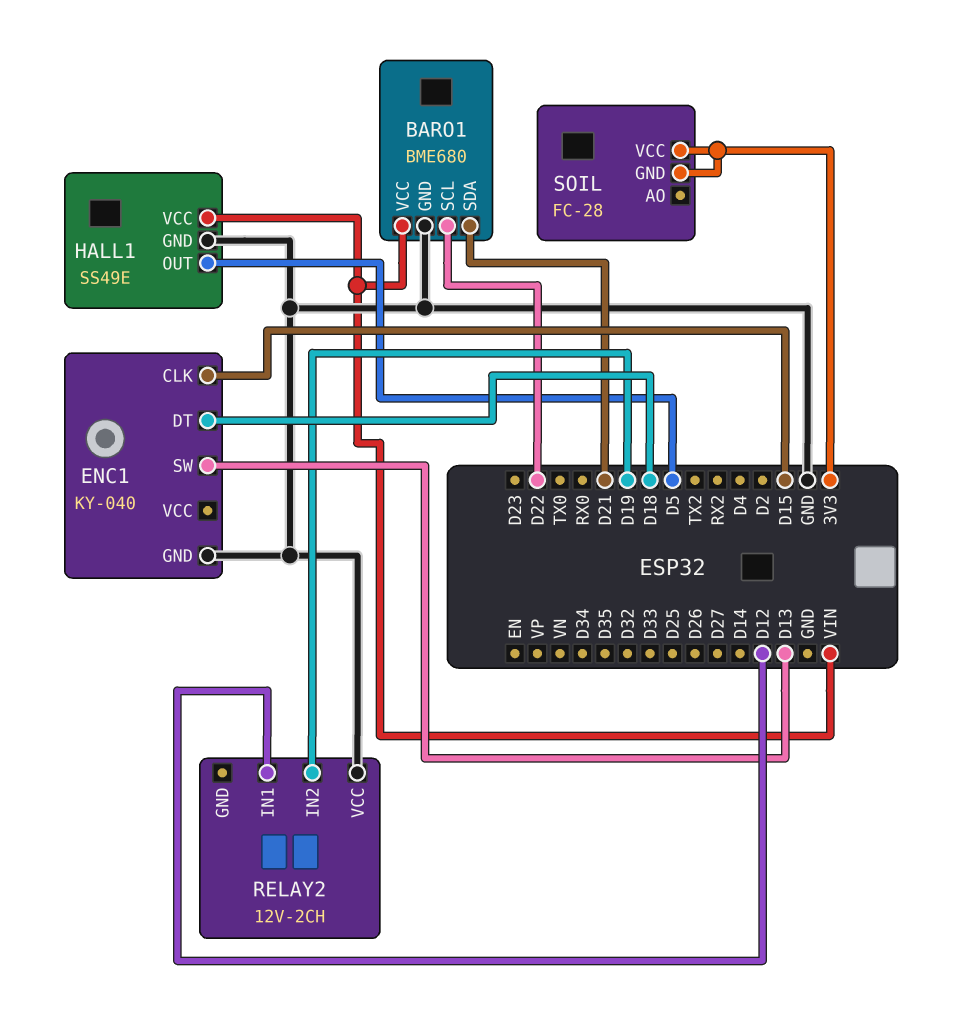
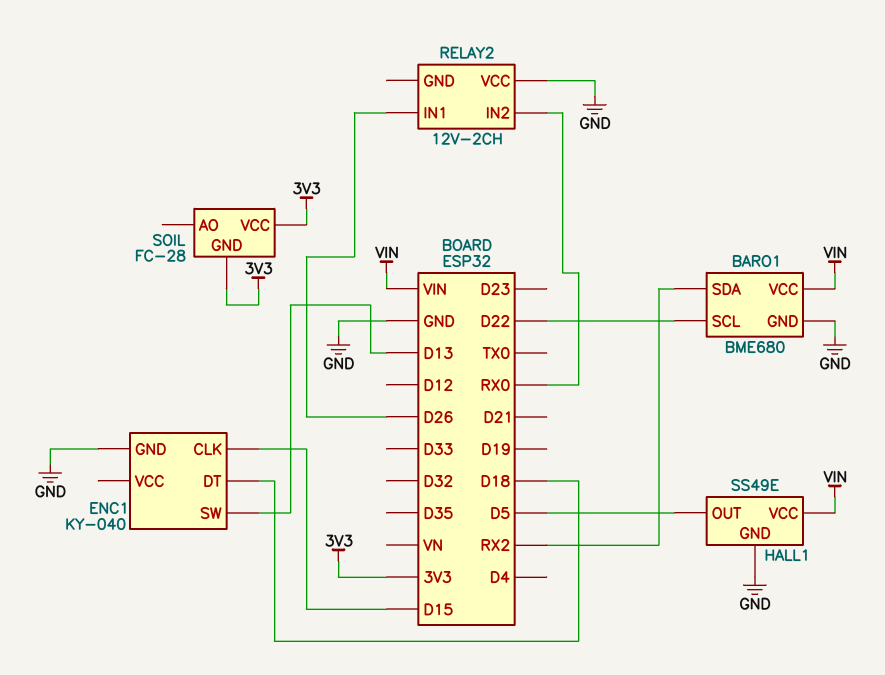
BARO1 pin SDA: D21 -> RX2
RELAY2 pin IN1: D12 -> D26
RELAY2 pin IN2: D19 -> RX0

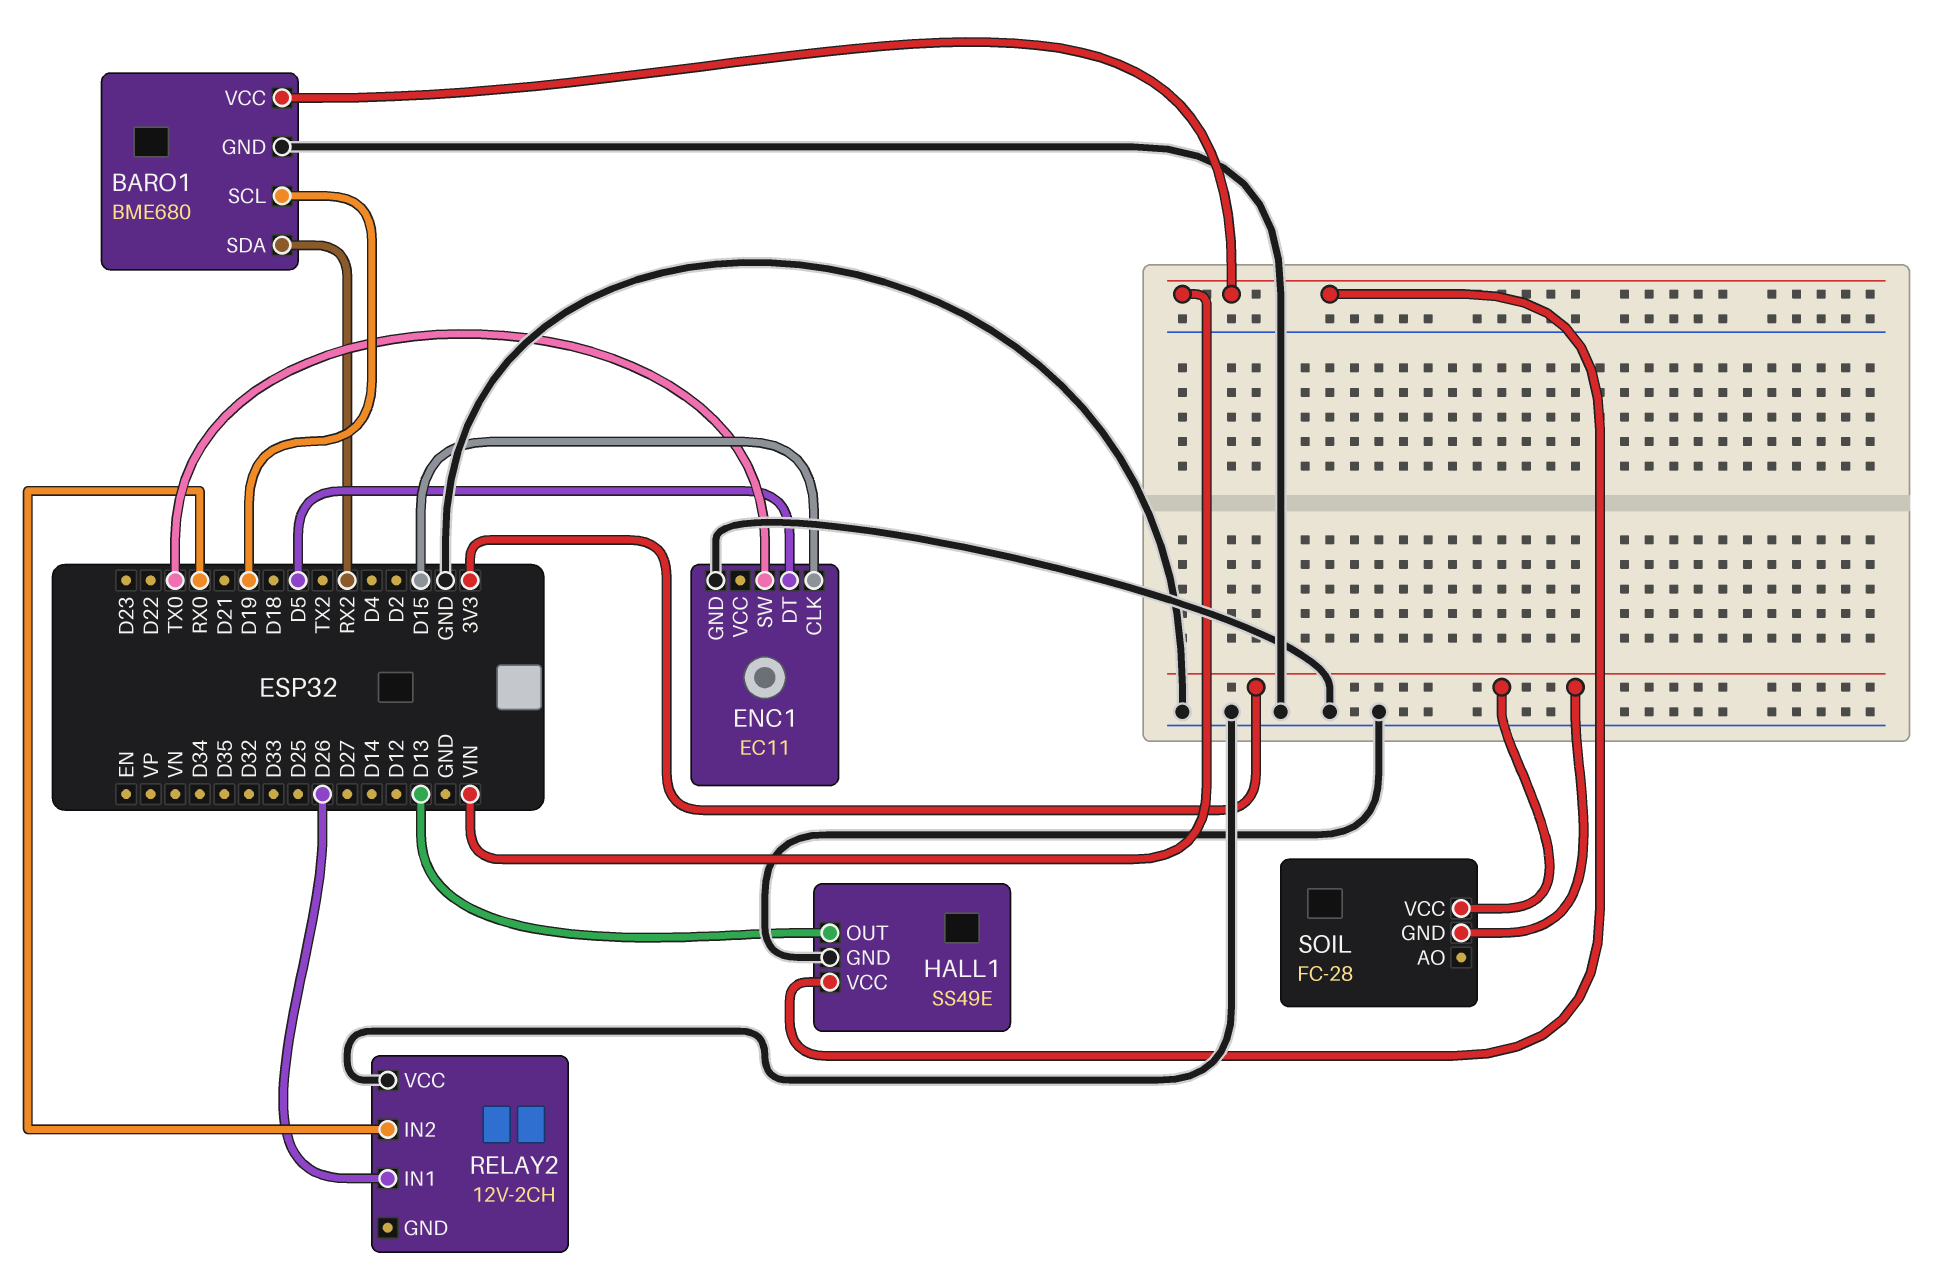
BARO1 pin SCL: D22 -> D19
ENC1: KY-040 -> EC11
ENC1 pin DT: D18 -> D5
ENC1 pin SW: D13 -> TX0
HALL1 pin OUT: D5 -> D13

